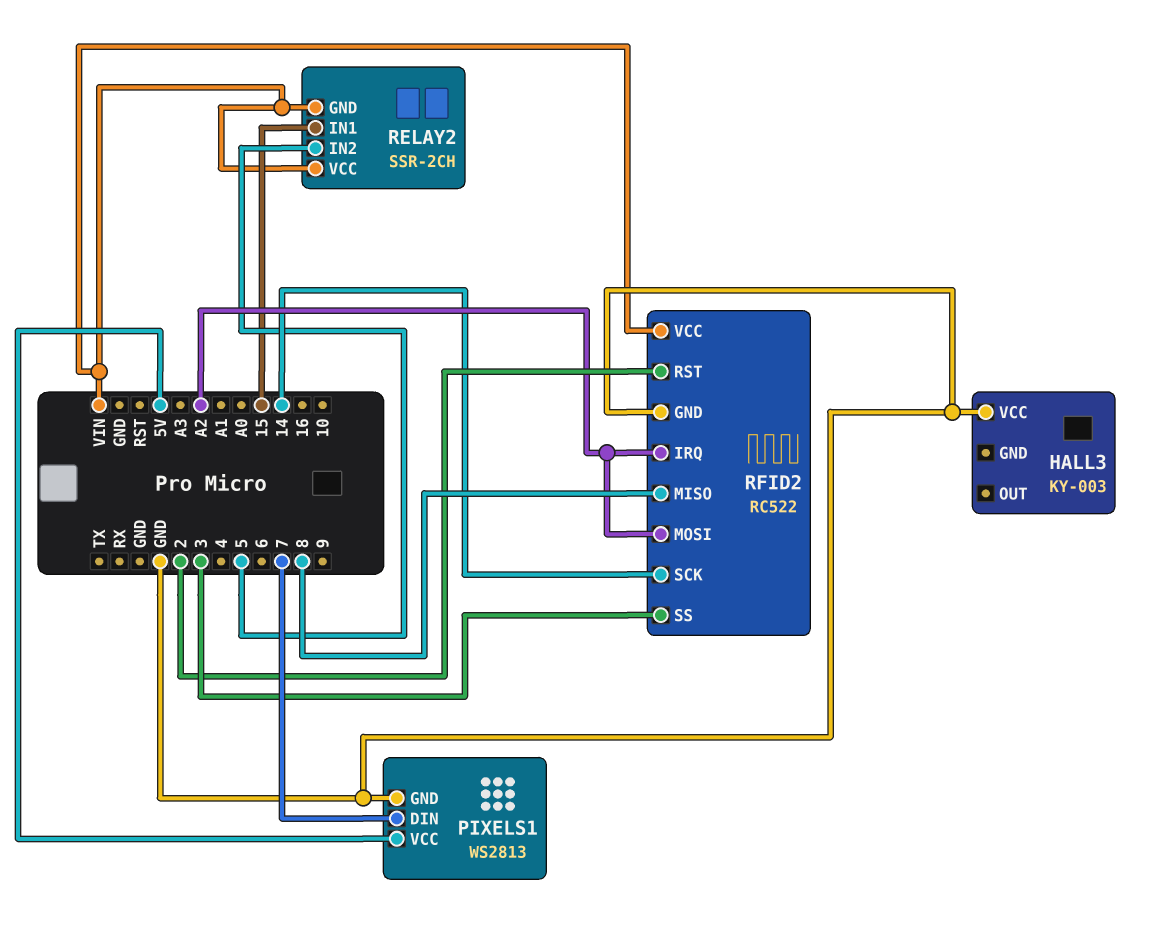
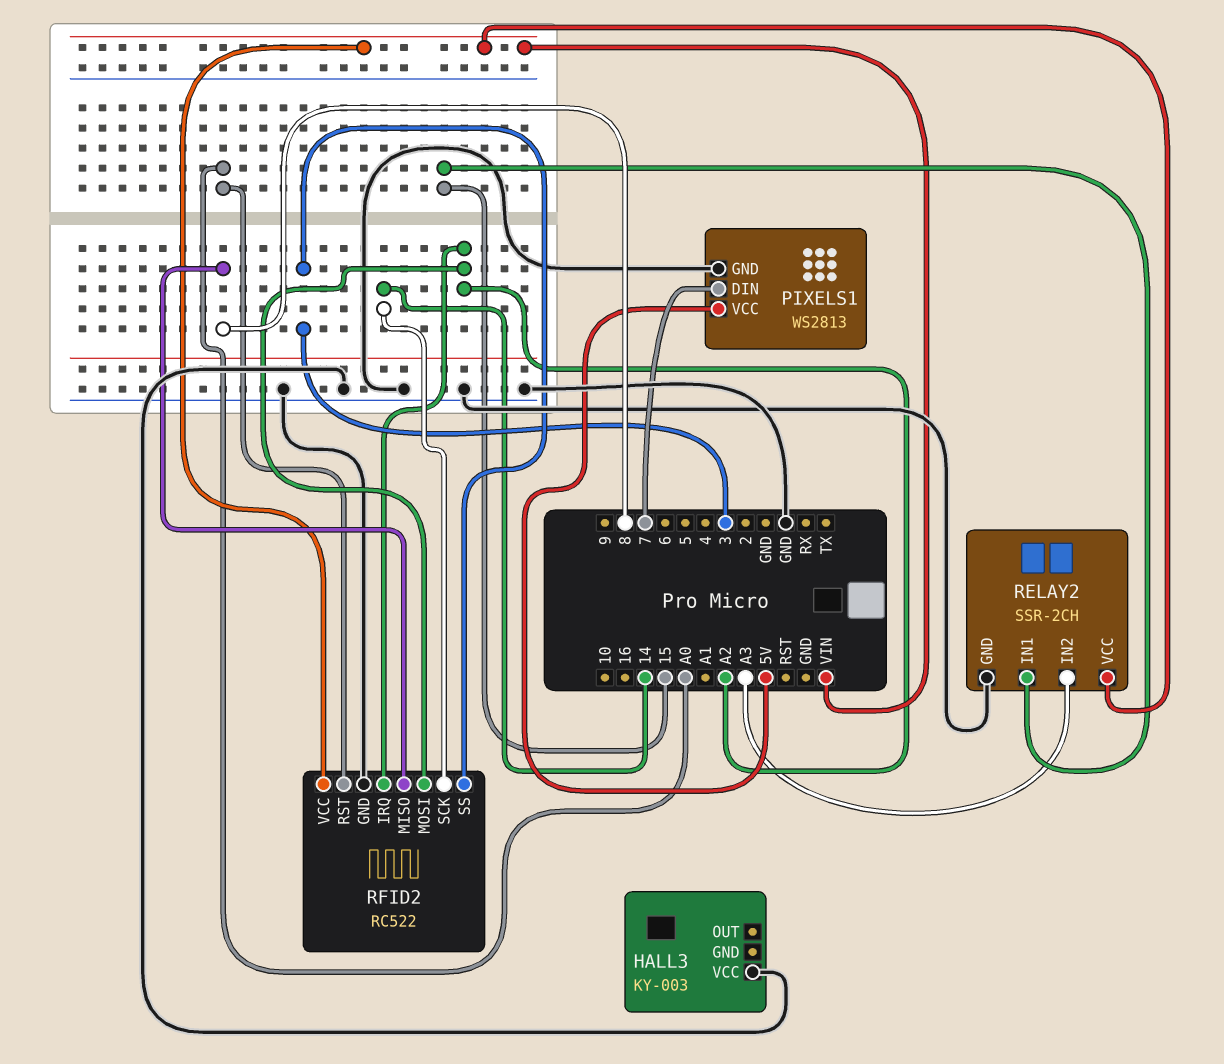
RELAY2 pin GND: VIN -> GND
RELAY2 pin IN2: 5 -> A3
RFID2 pin RST: 2 -> A0

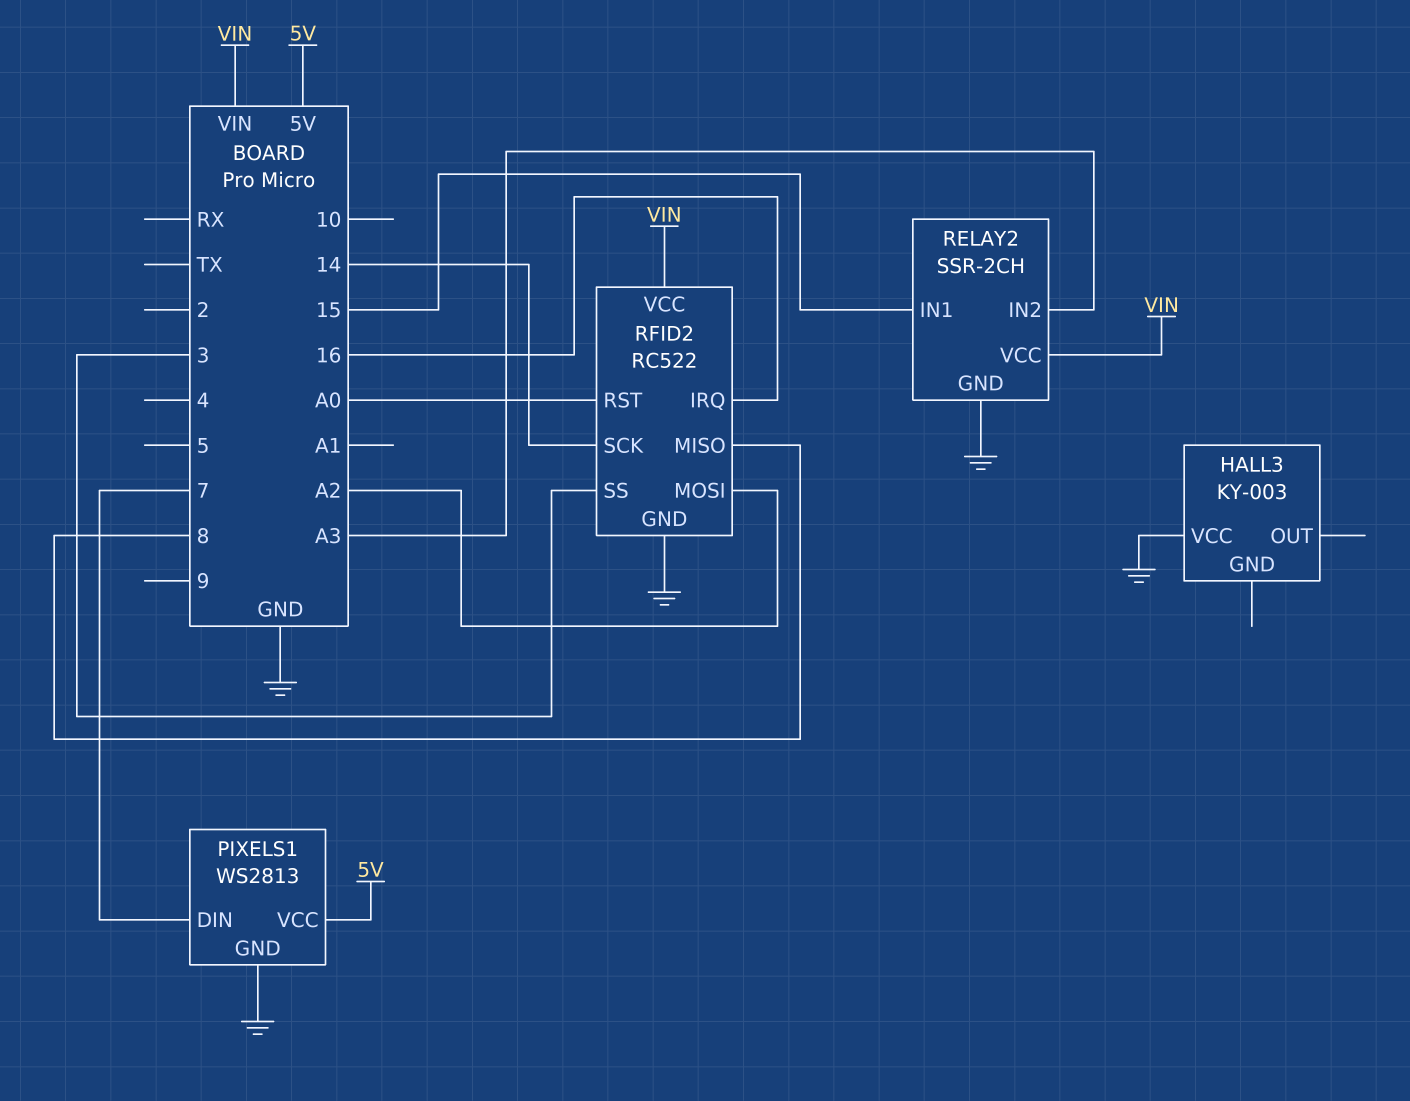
RFID2 pin IRQ: A2 -> 16

